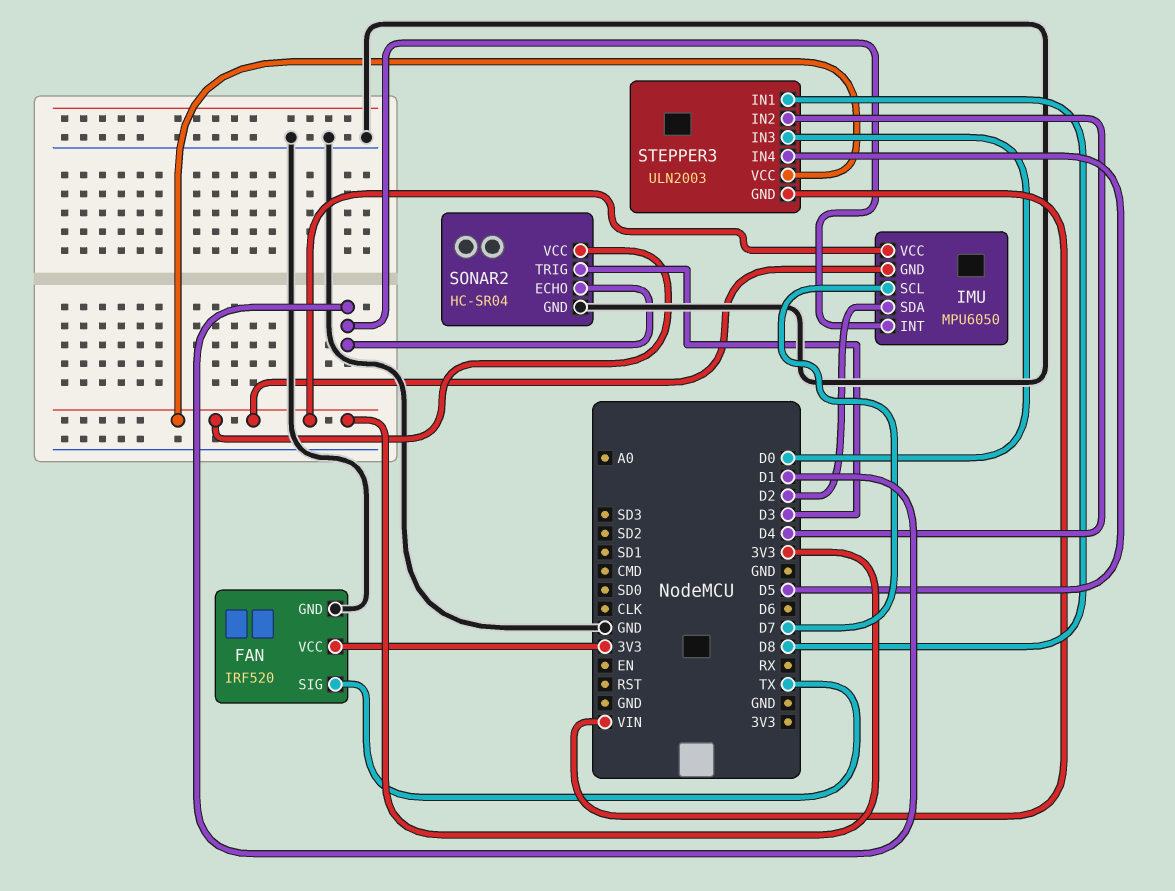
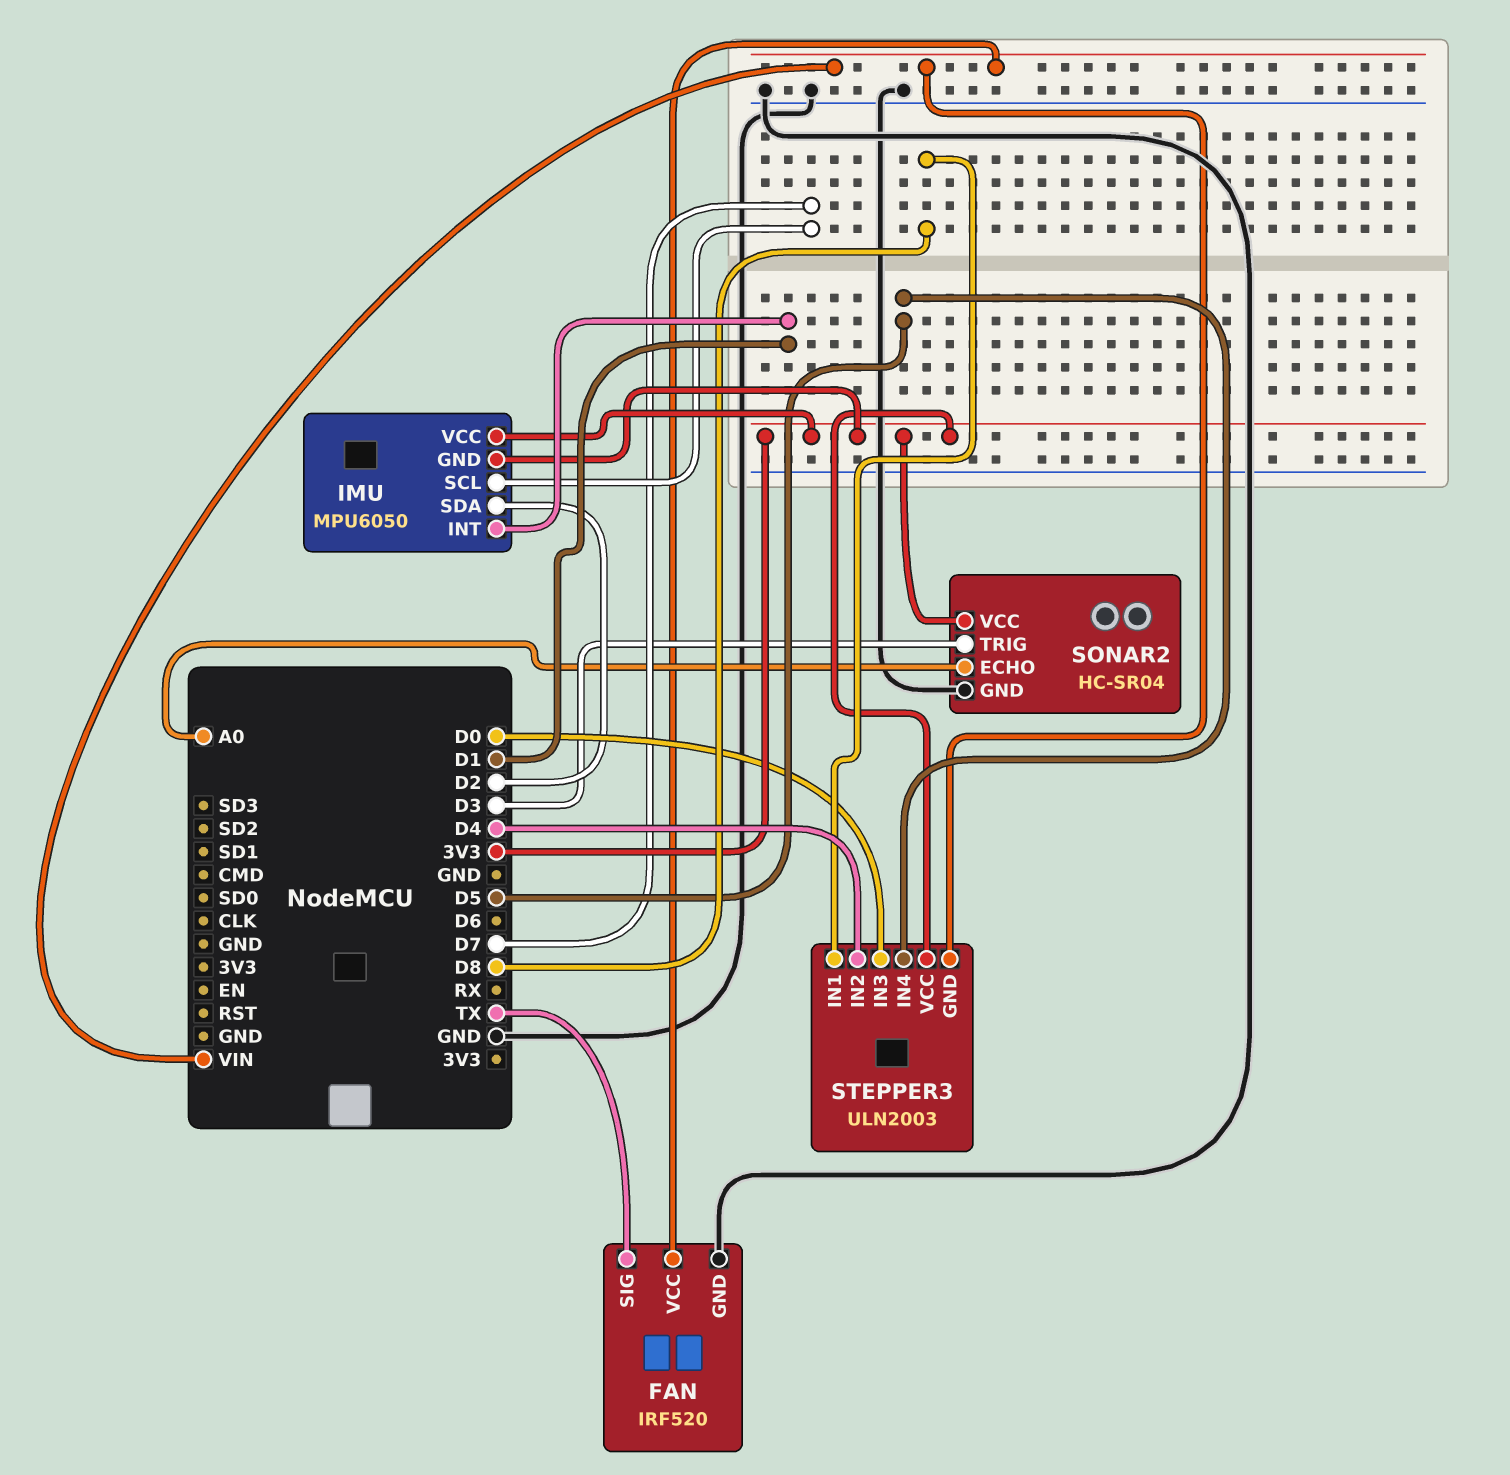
FAN pin VCC: 3V3 -> VIN
SONAR2 pin ECHO: D1 -> A0

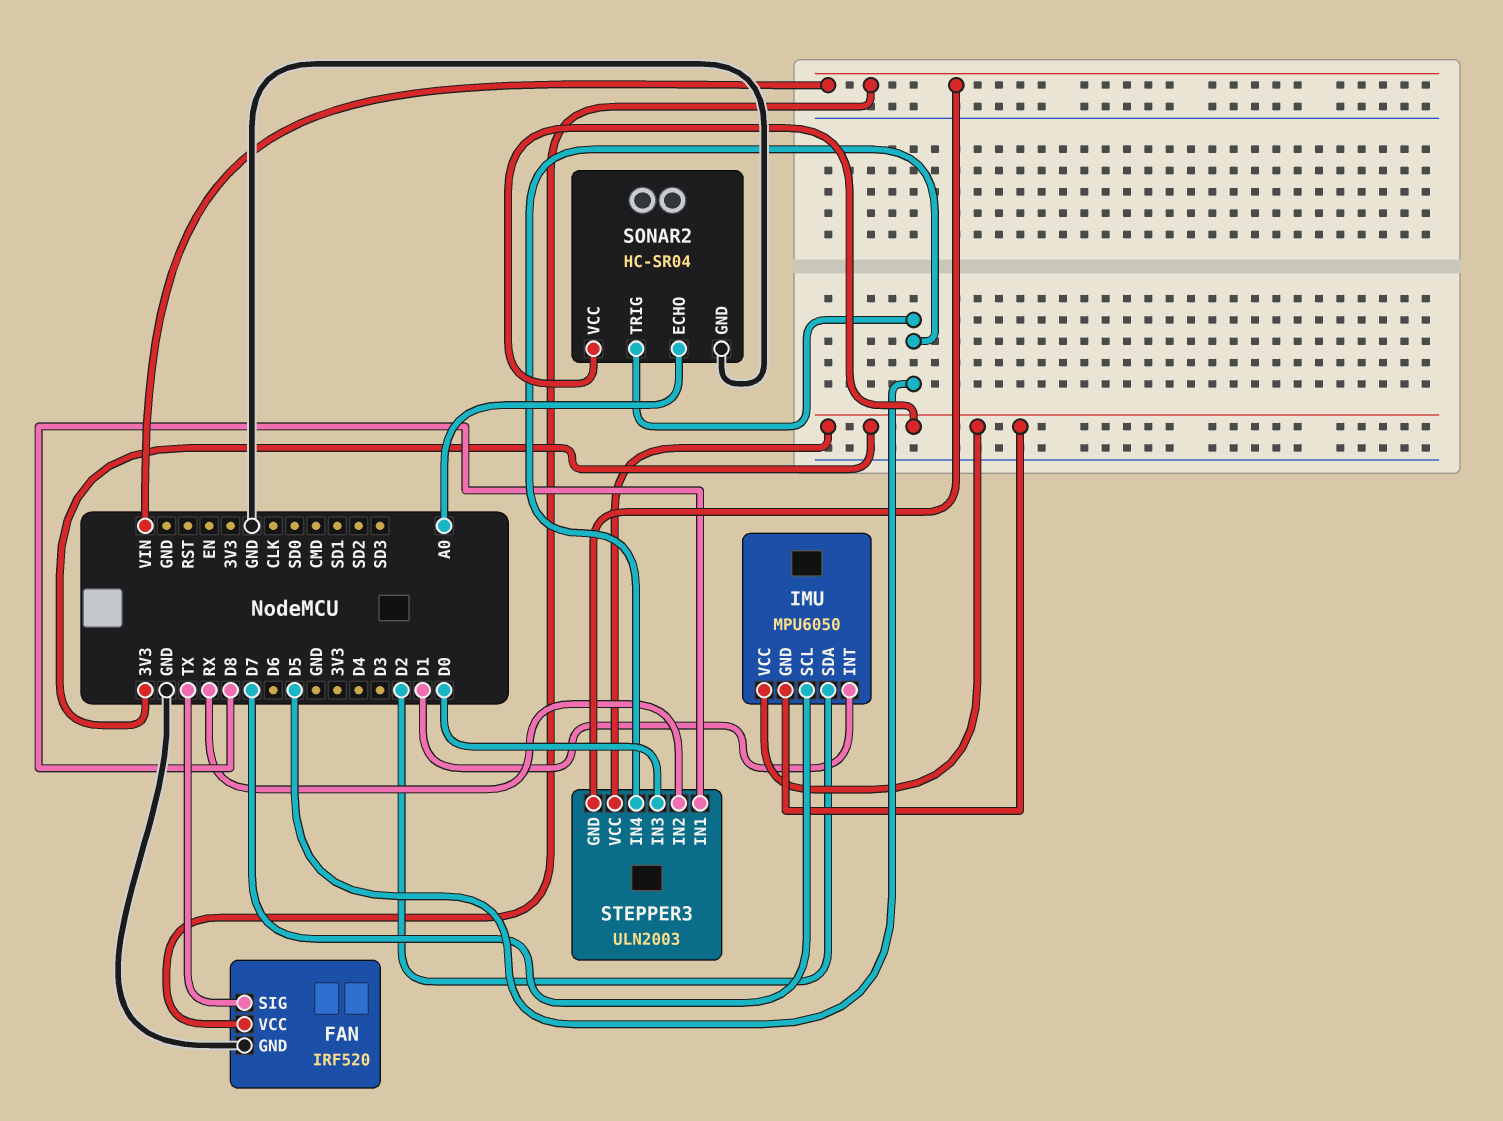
SONAR2 pin TRIG: D3 -> D5
STEPPER3 pin IN2: D4 -> RX

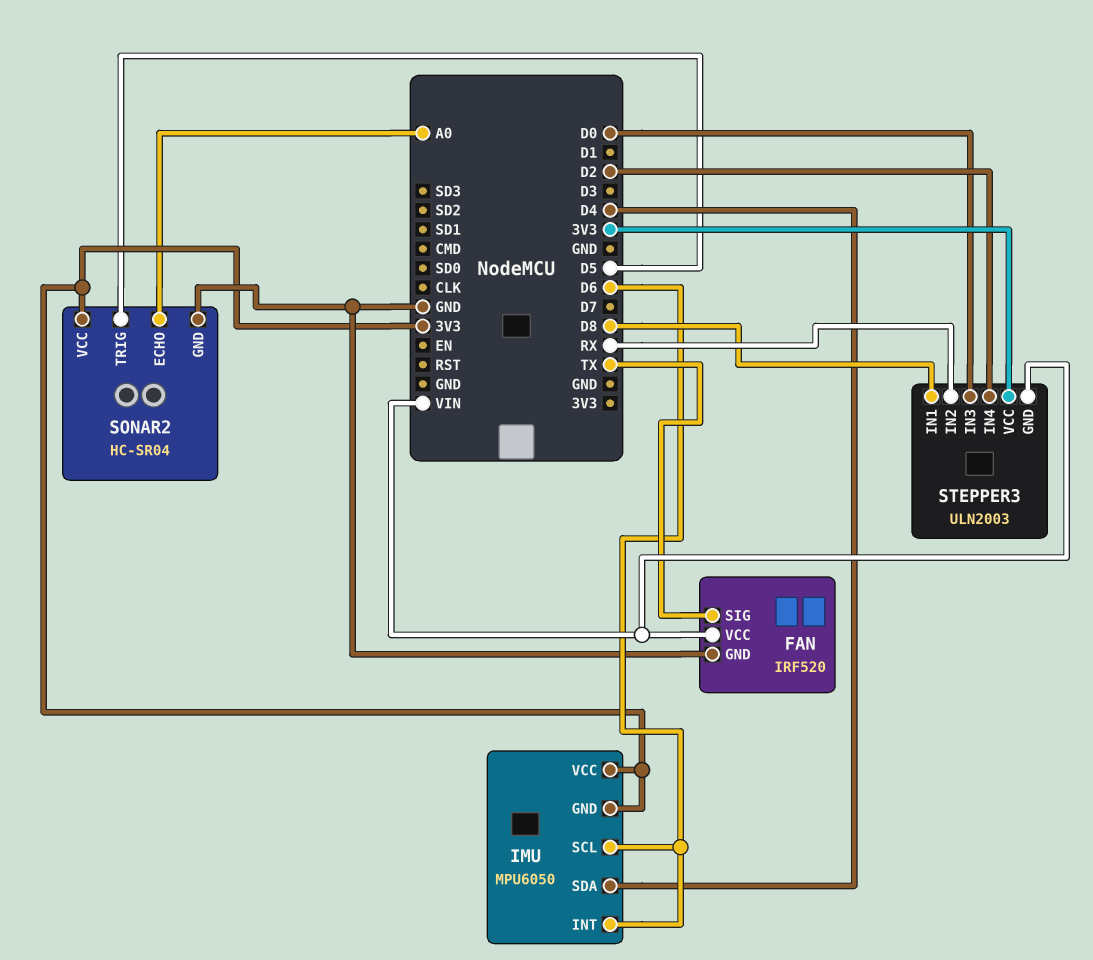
IMU pin INT: D1 -> D6
IMU pin SCL: D7 -> D6
IMU pin SDA: D2 -> D4
STEPPER3 pin IN4: D5 -> D2

